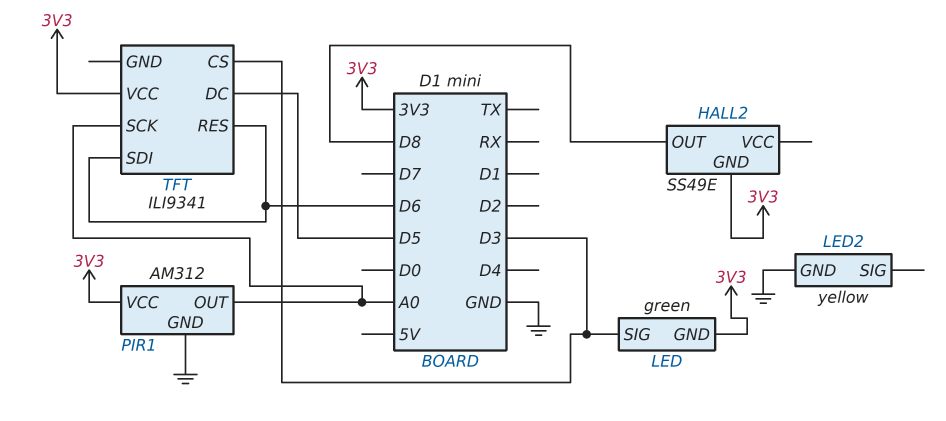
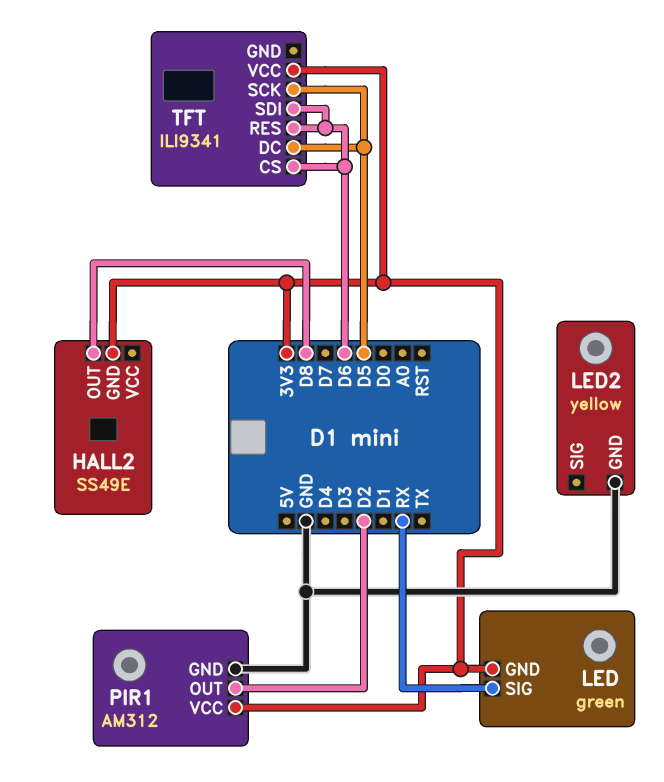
LED pin SIG: D3 -> RX
PIR1 pin OUT: A0 -> D2
TFT pin CS: D3 -> D6
TFT pin SCK: A0 -> D5

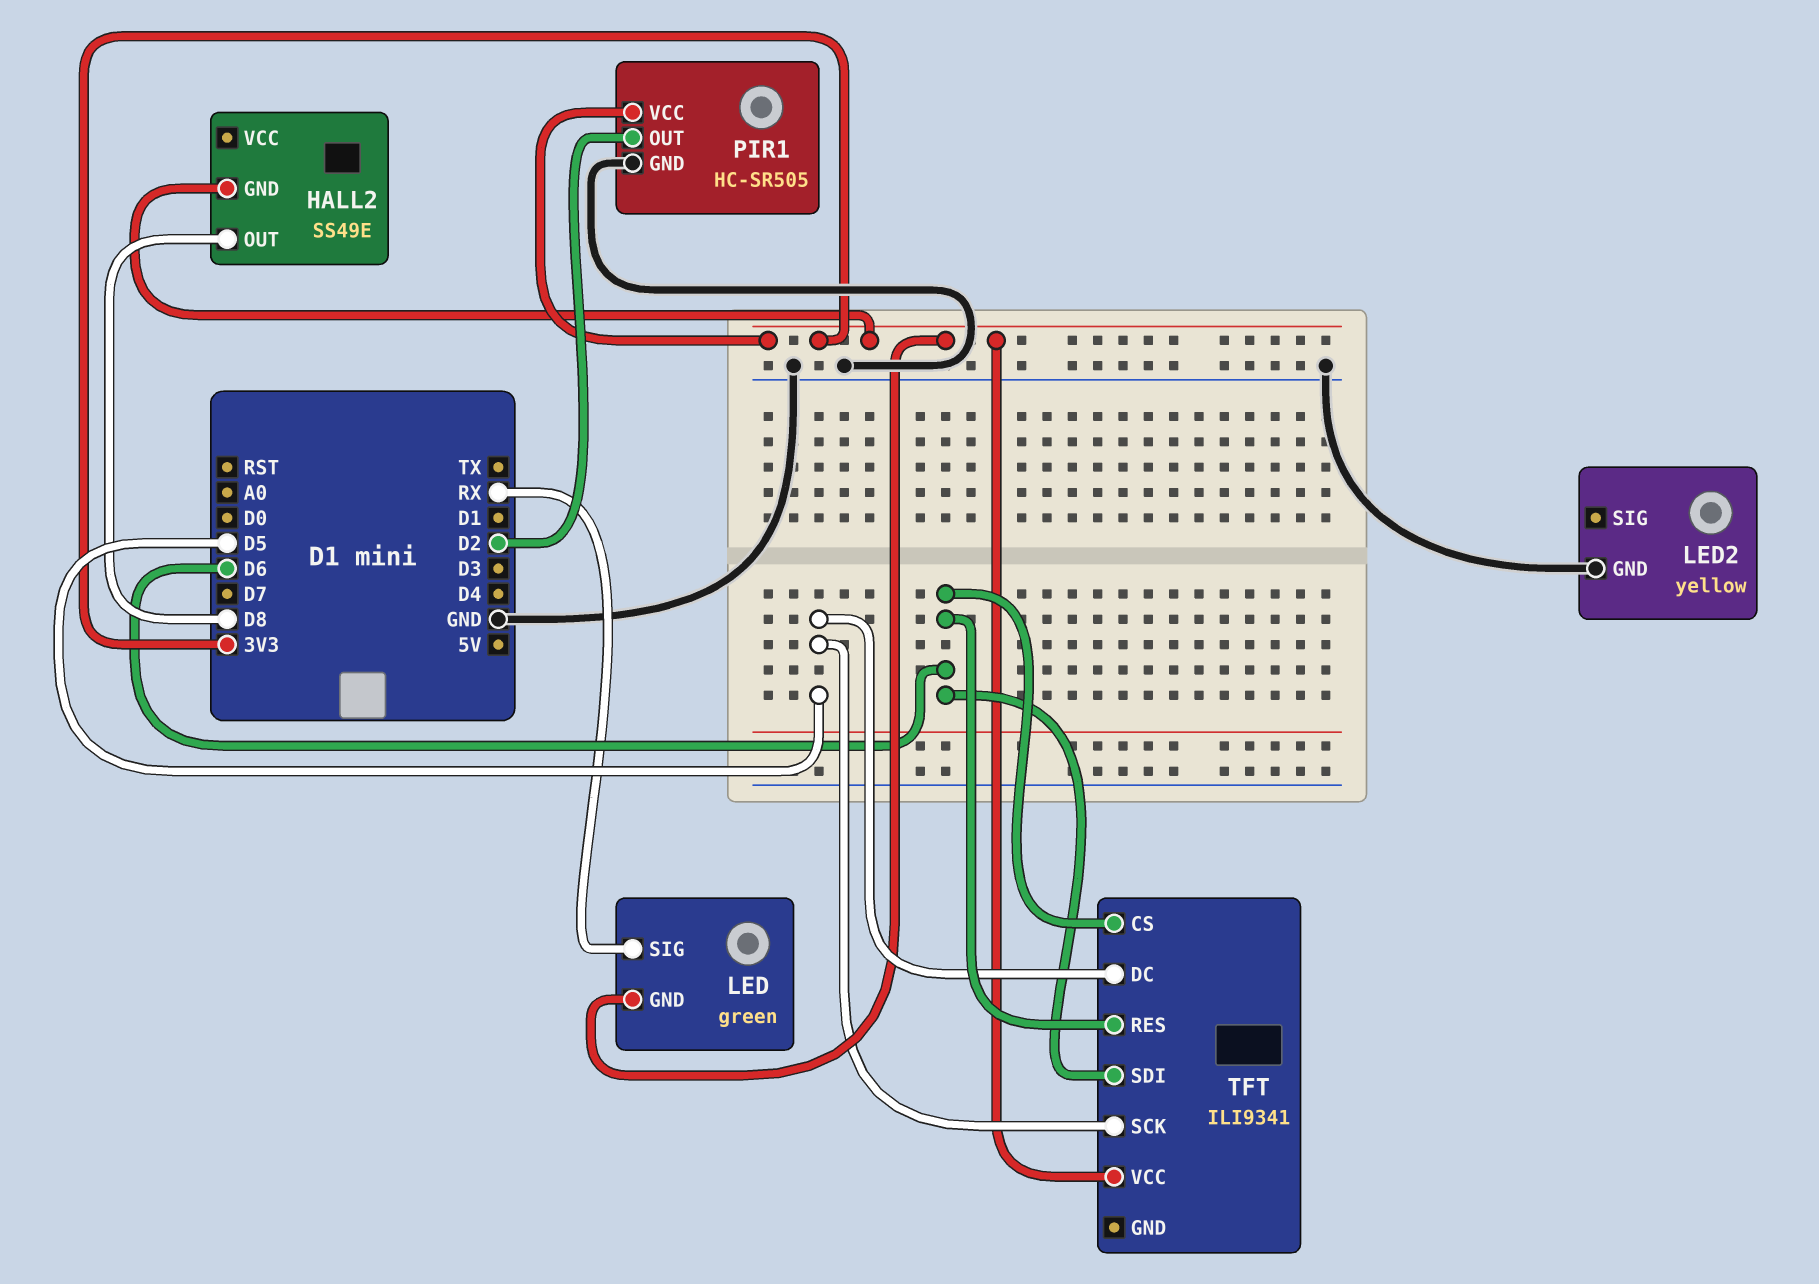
PIR1: AM312 -> HC-SR505

